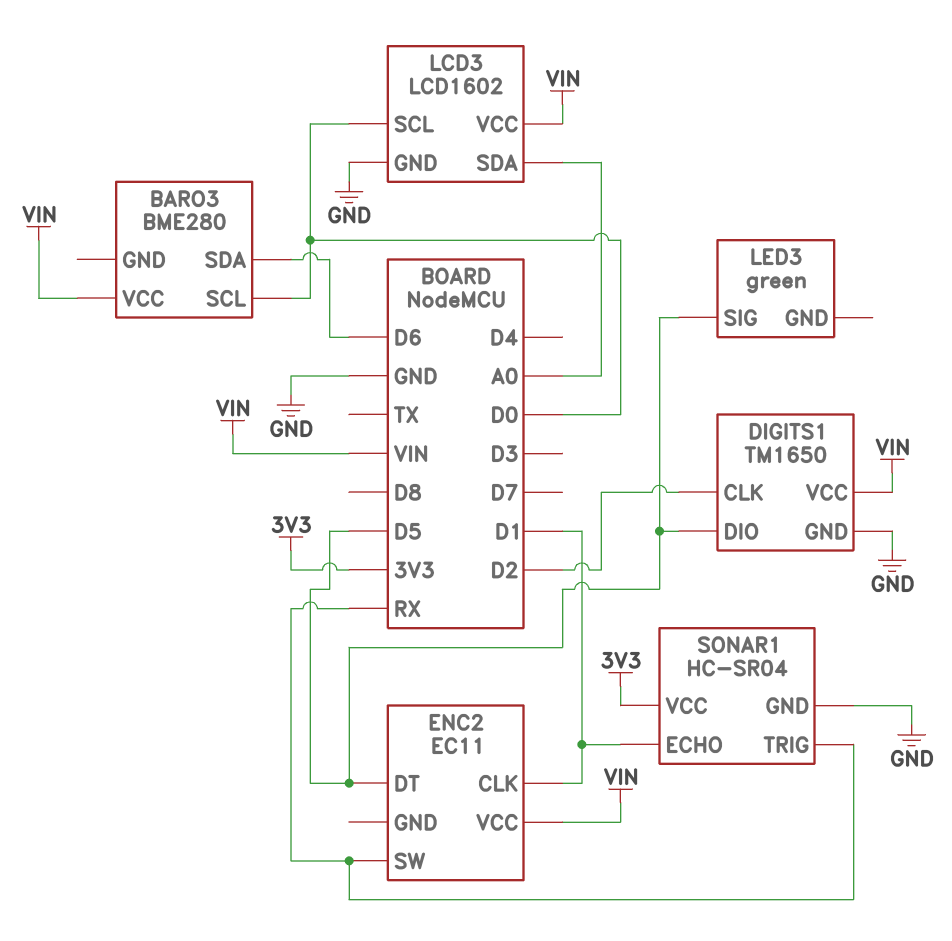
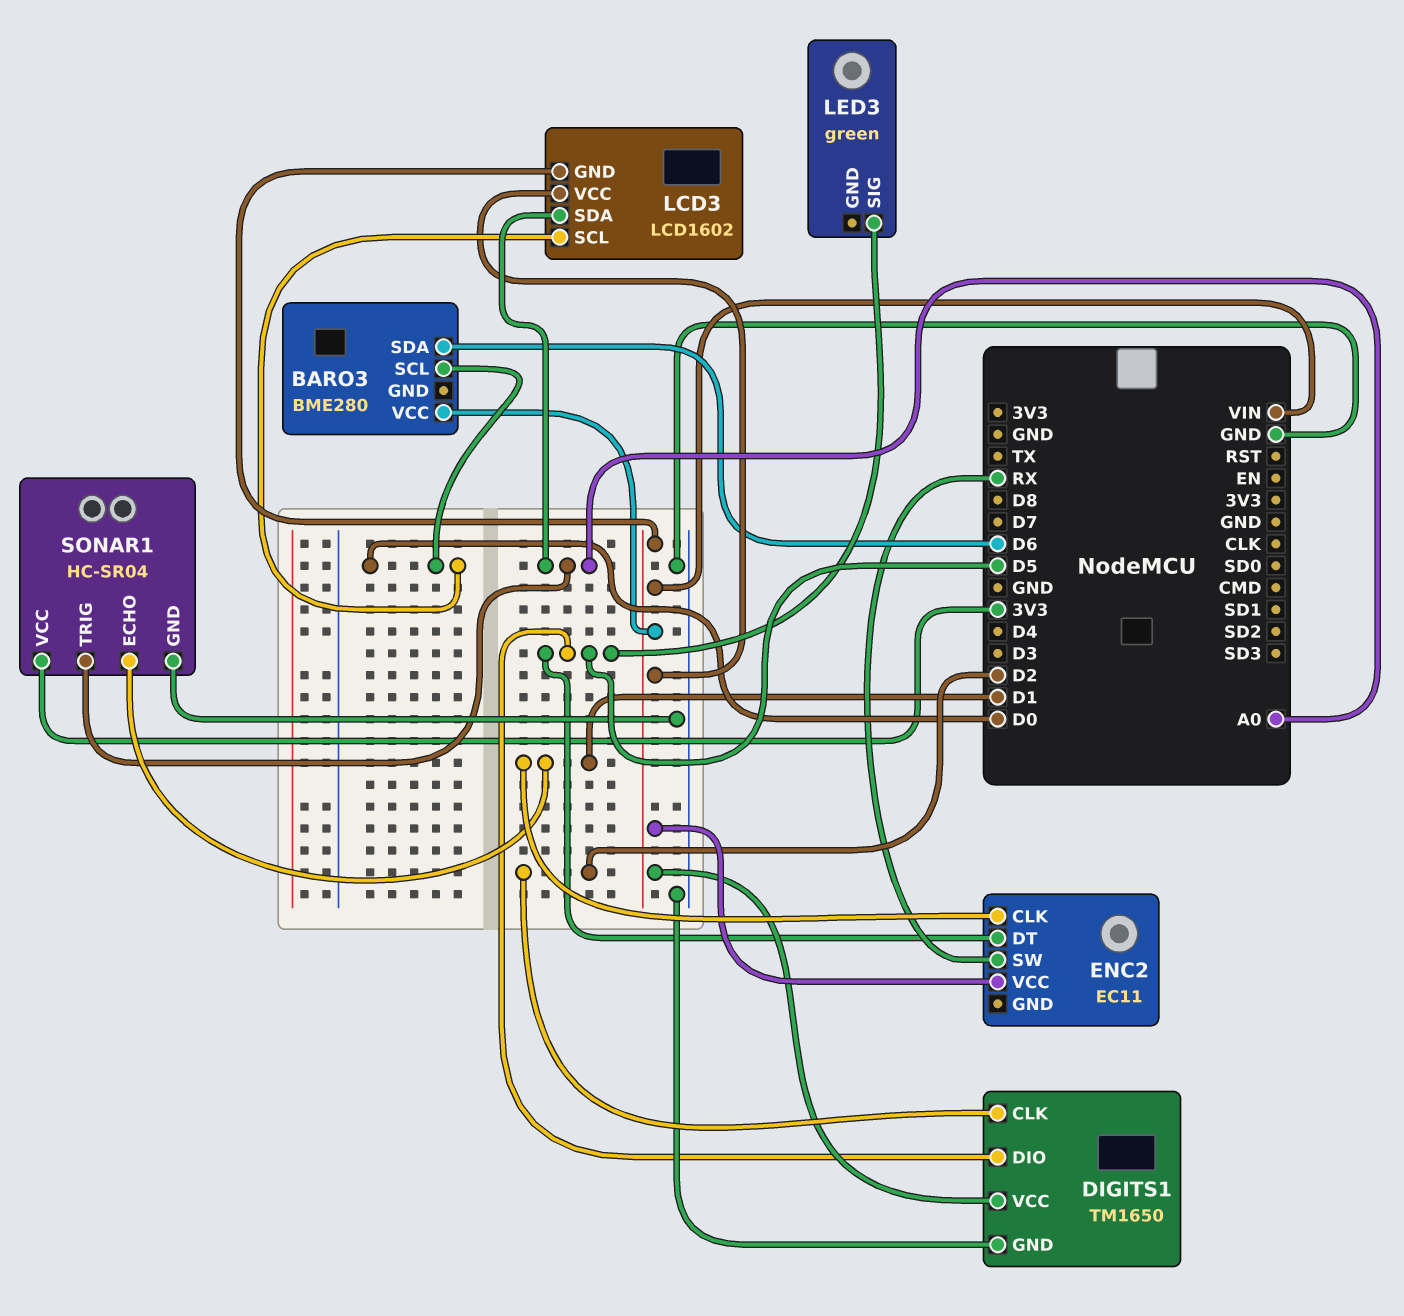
LCD3 pin GND: GND -> VIN
SONAR1 pin TRIG: RX -> A0

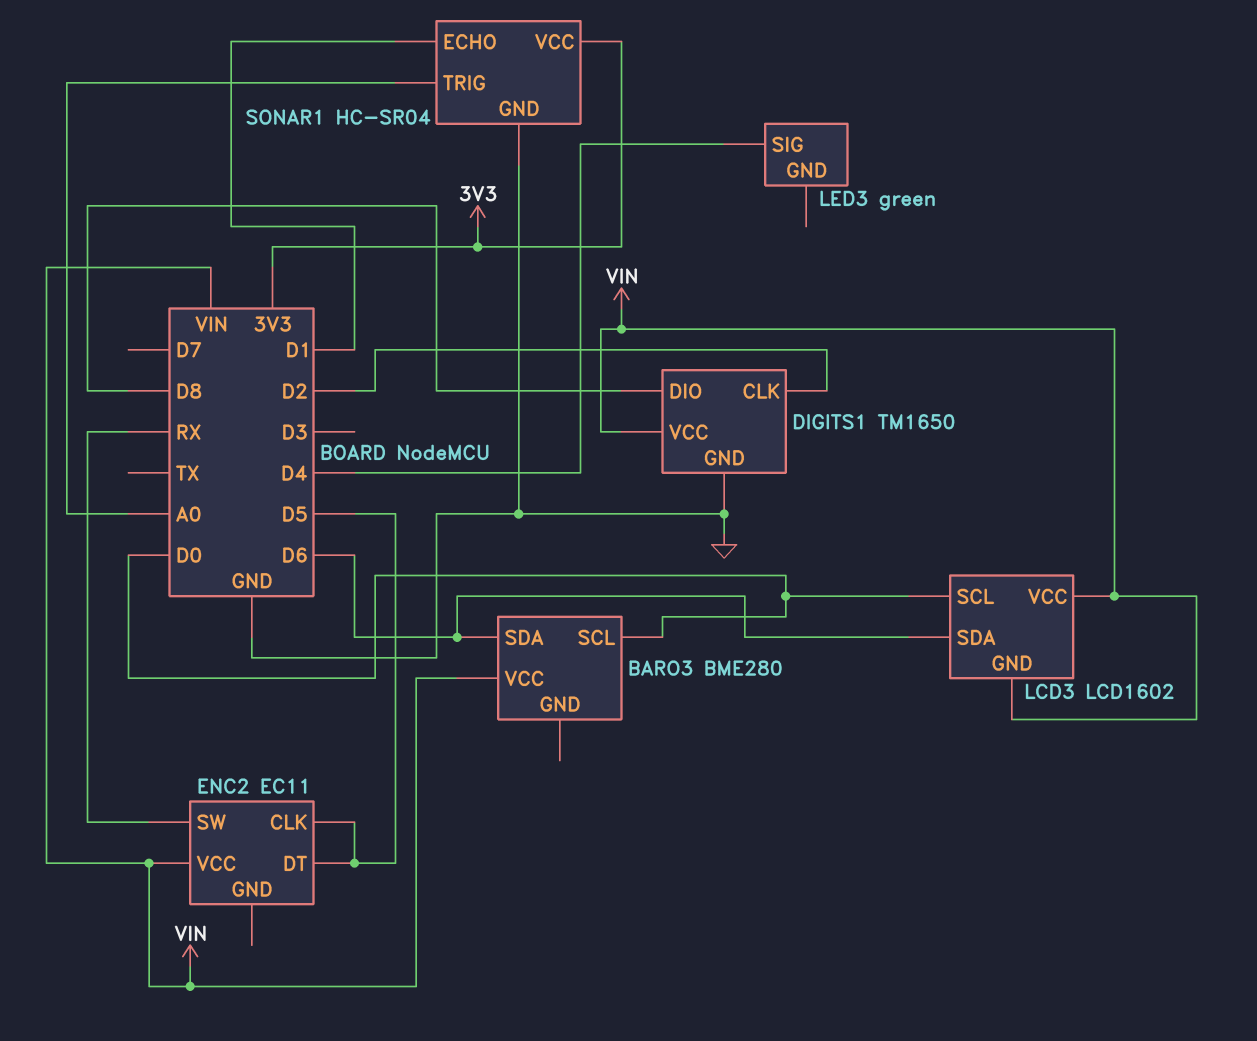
DIGITS1 pin DIO: D5 -> D8
ENC2 pin CLK: D1 -> D5
LCD3 pin SDA: A0 -> D6
LED3 pin SIG: D5 -> D4

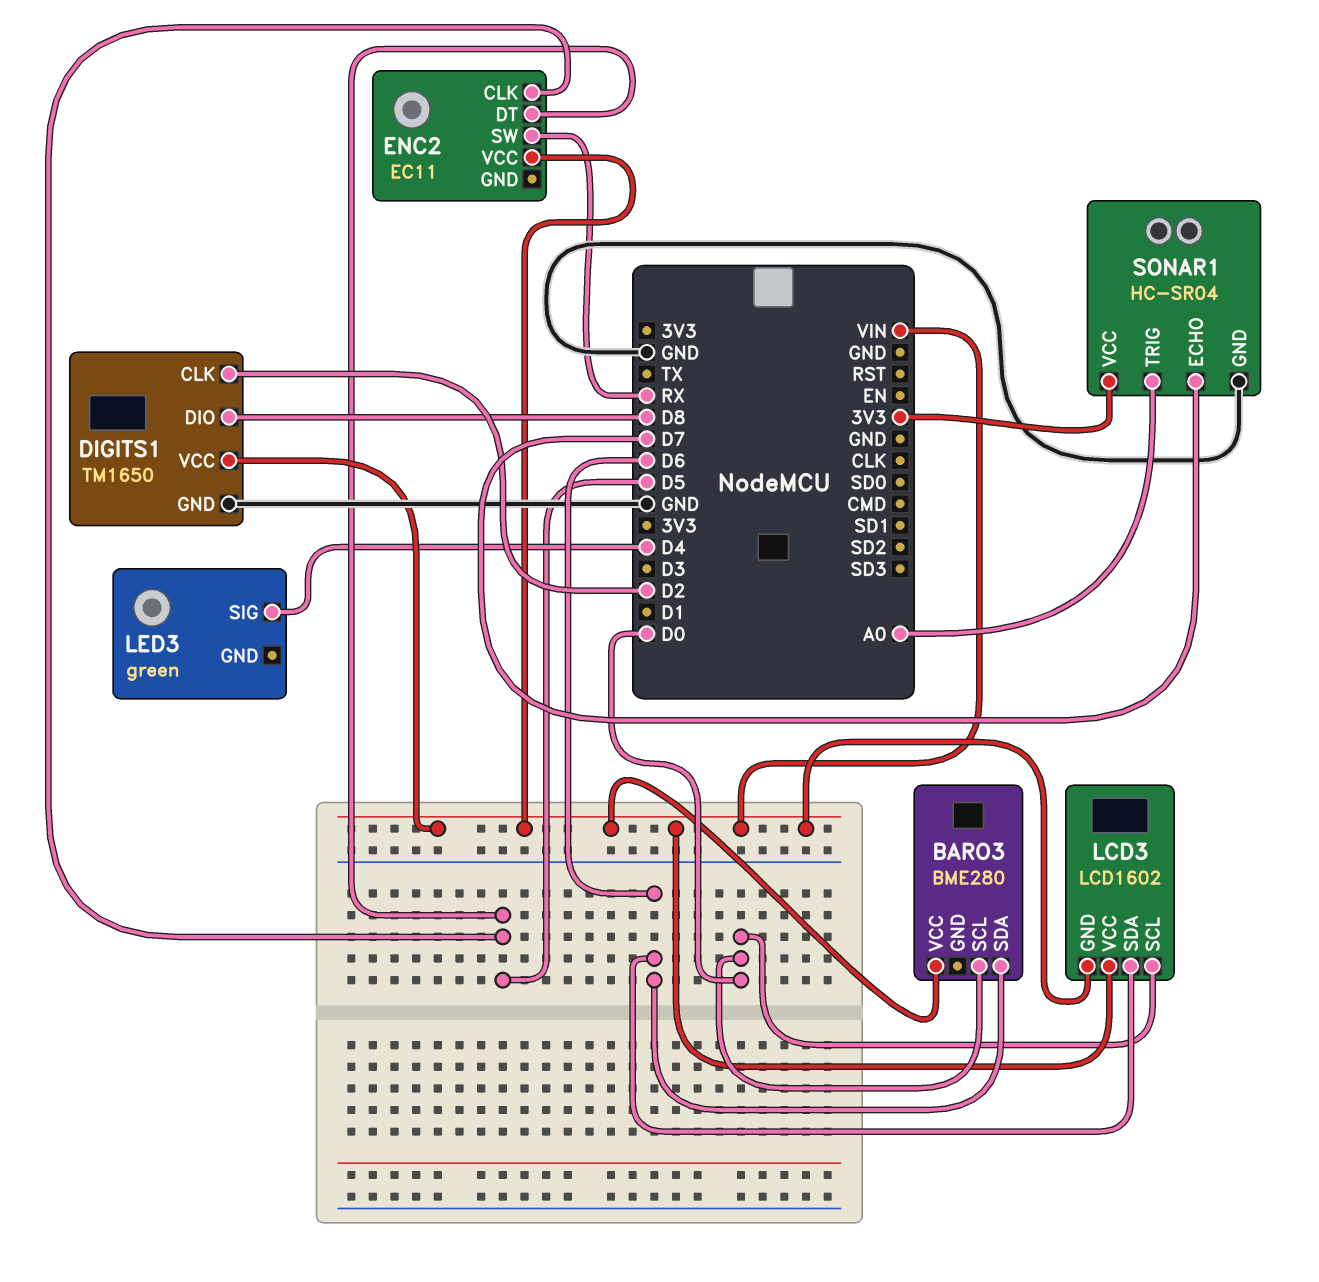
SONAR1 pin ECHO: D1 -> D7

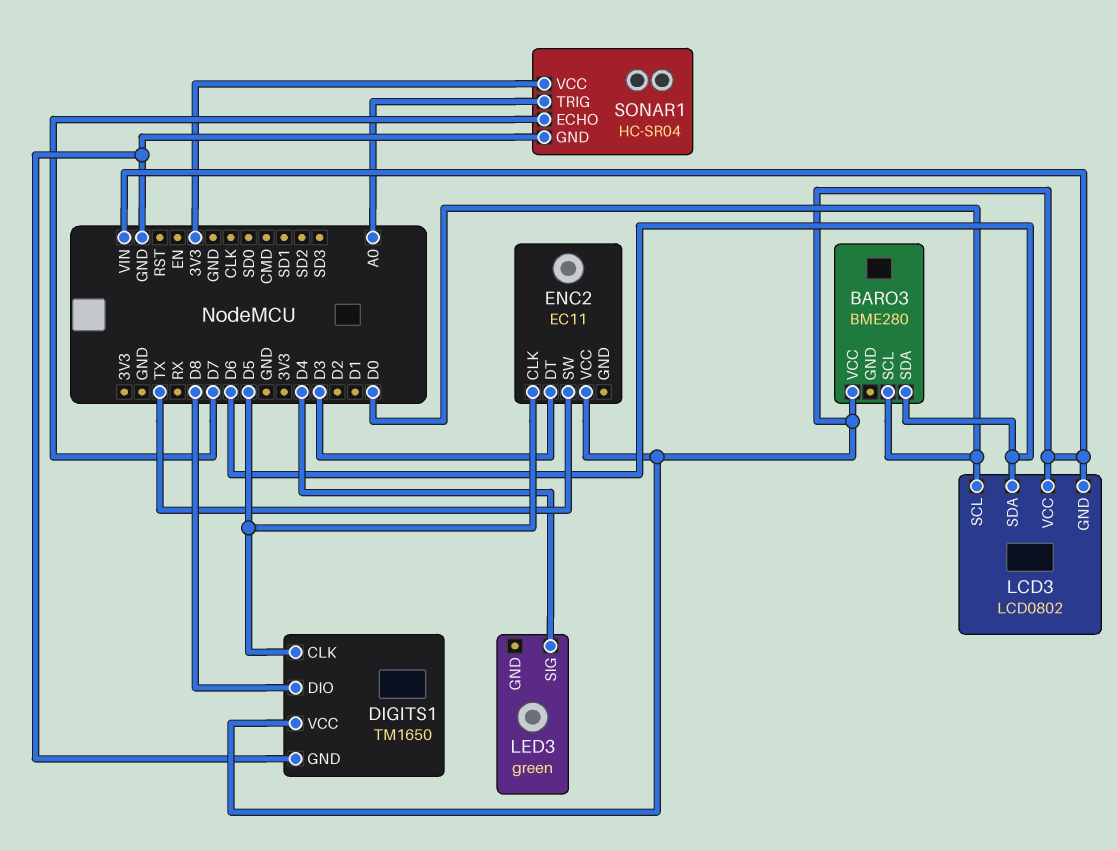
DIGITS1 pin CLK: D2 -> D5
ENC2 pin DT: D5 -> D3
ENC2 pin SW: RX -> TX
LCD3: LCD1602 -> LCD0802

